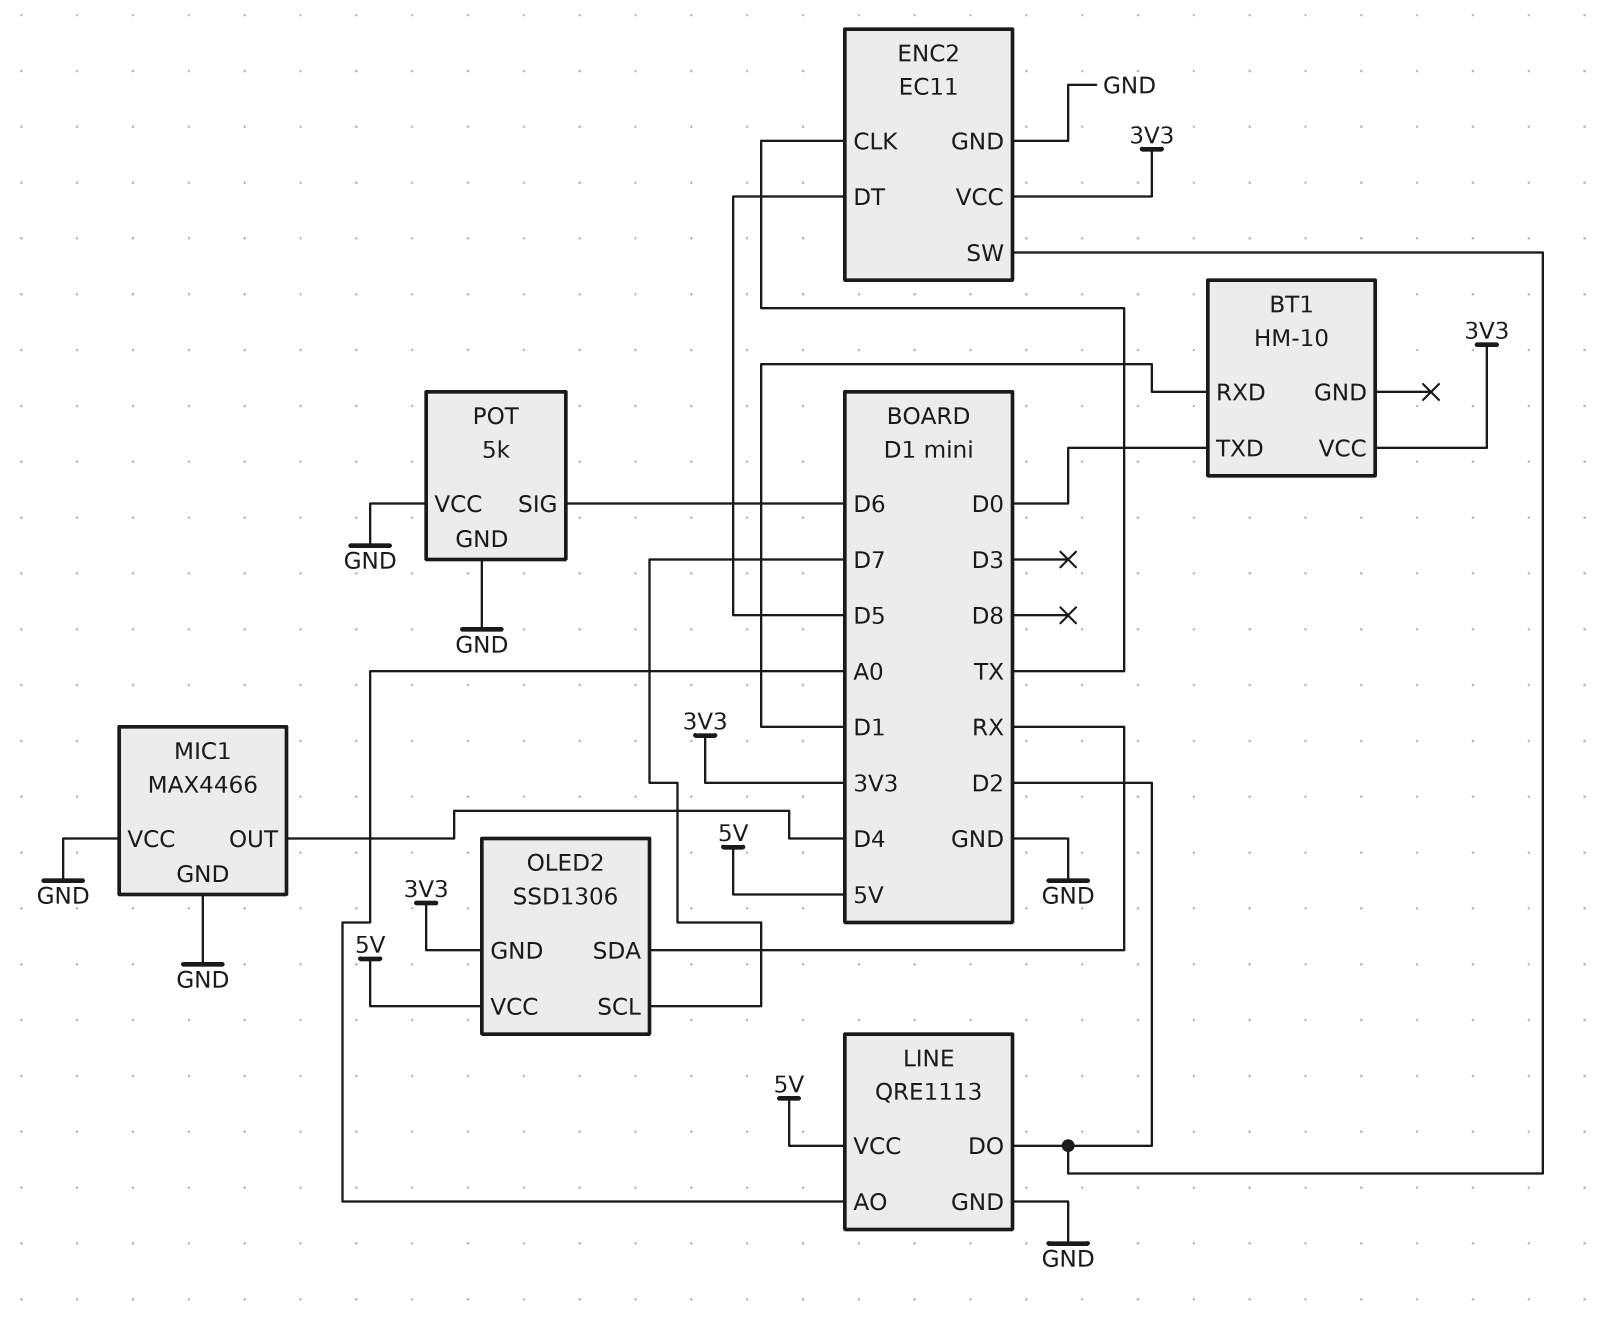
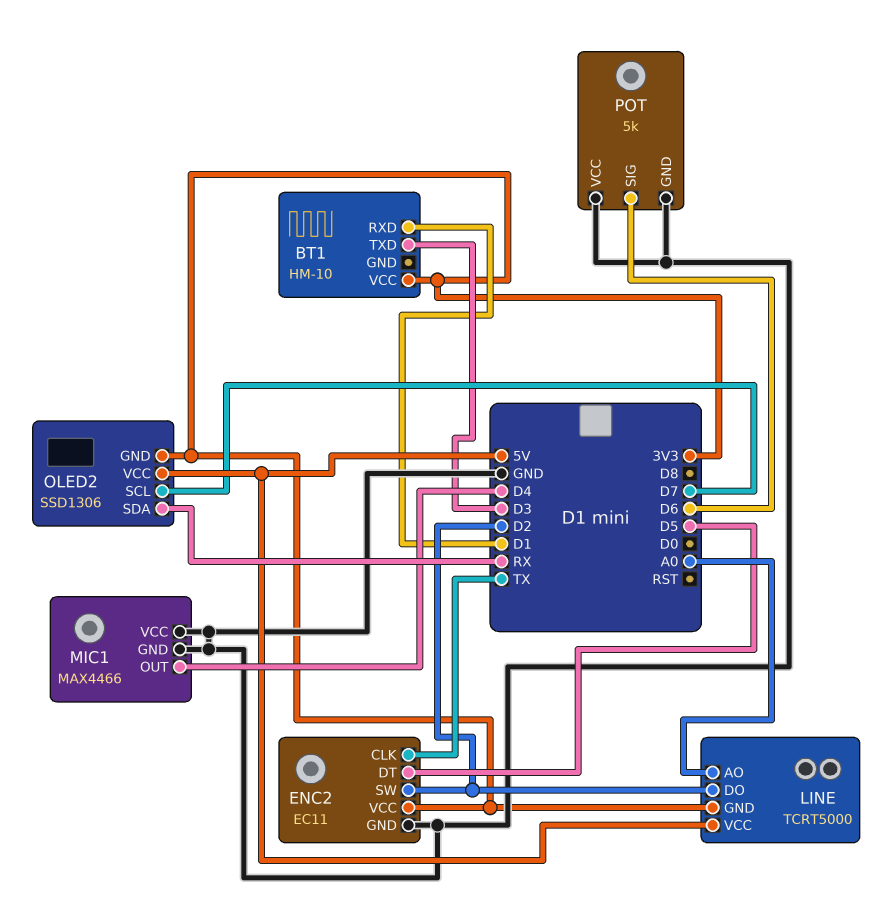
BT1 pin TXD: D0 -> D3
LINE: QRE1113 -> TCRT5000
LINE pin GND: GND -> 3V3

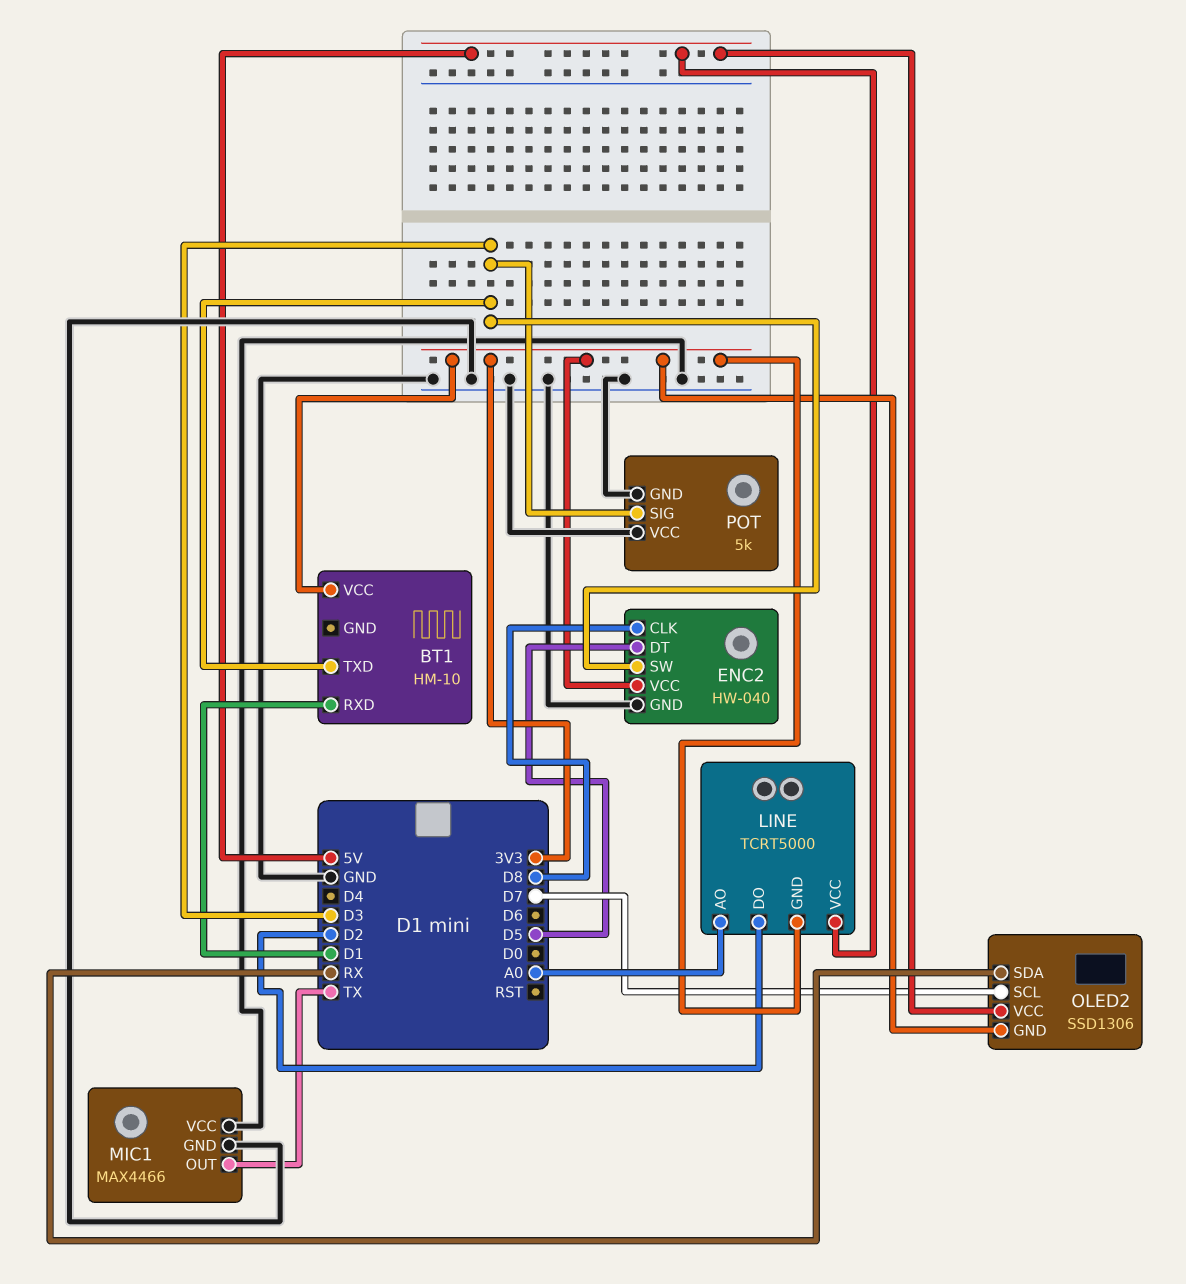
ENC2: EC11 -> HW-040
ENC2 pin CLK: TX -> D8
ENC2 pin SW: D2 -> D3
MIC1 pin OUT: D4 -> TX
POT pin SIG: D6 -> D3

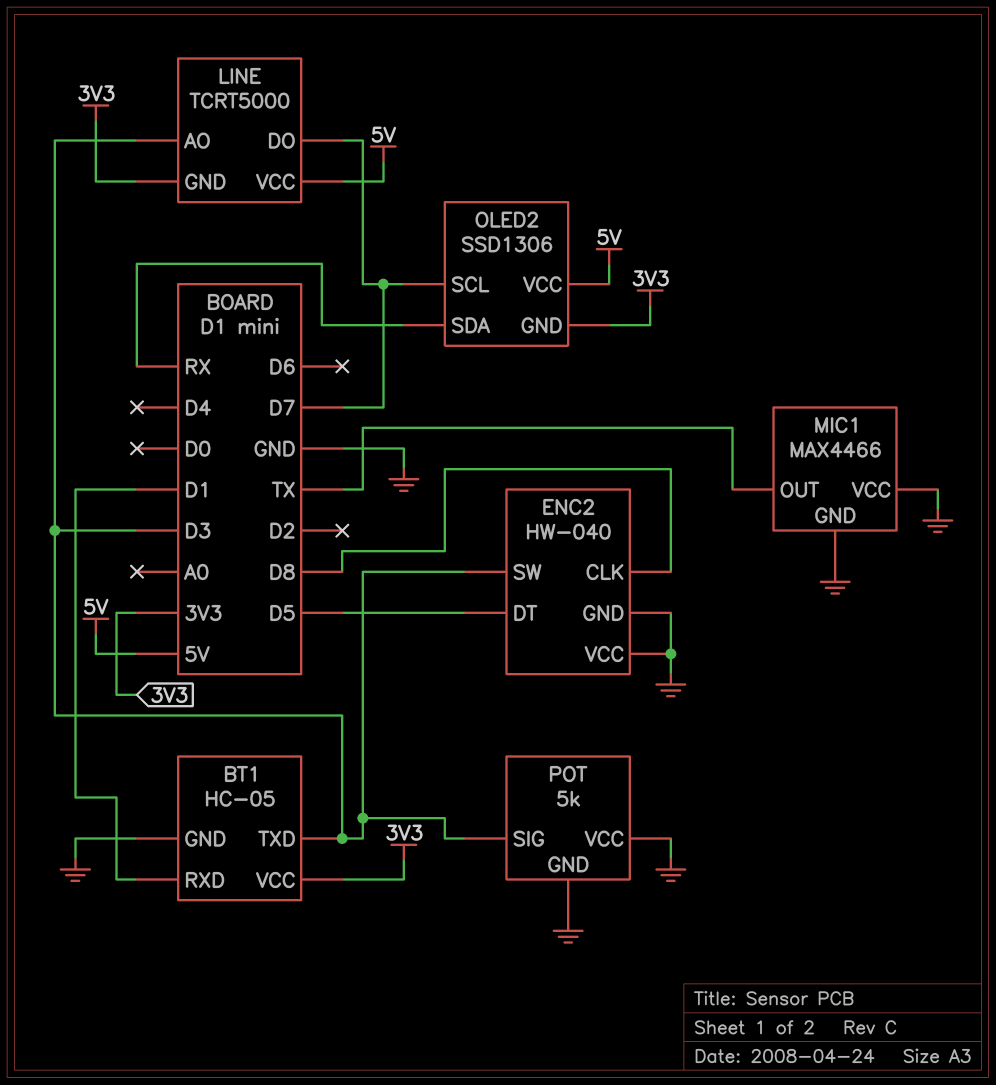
BT1: HM-10 -> HC-05
BT1 pin GND: none -> GND
ENC2 pin VCC: 3V3 -> GND
LINE pin AO: A0 -> D3
LINE pin DO: D2 -> D7

